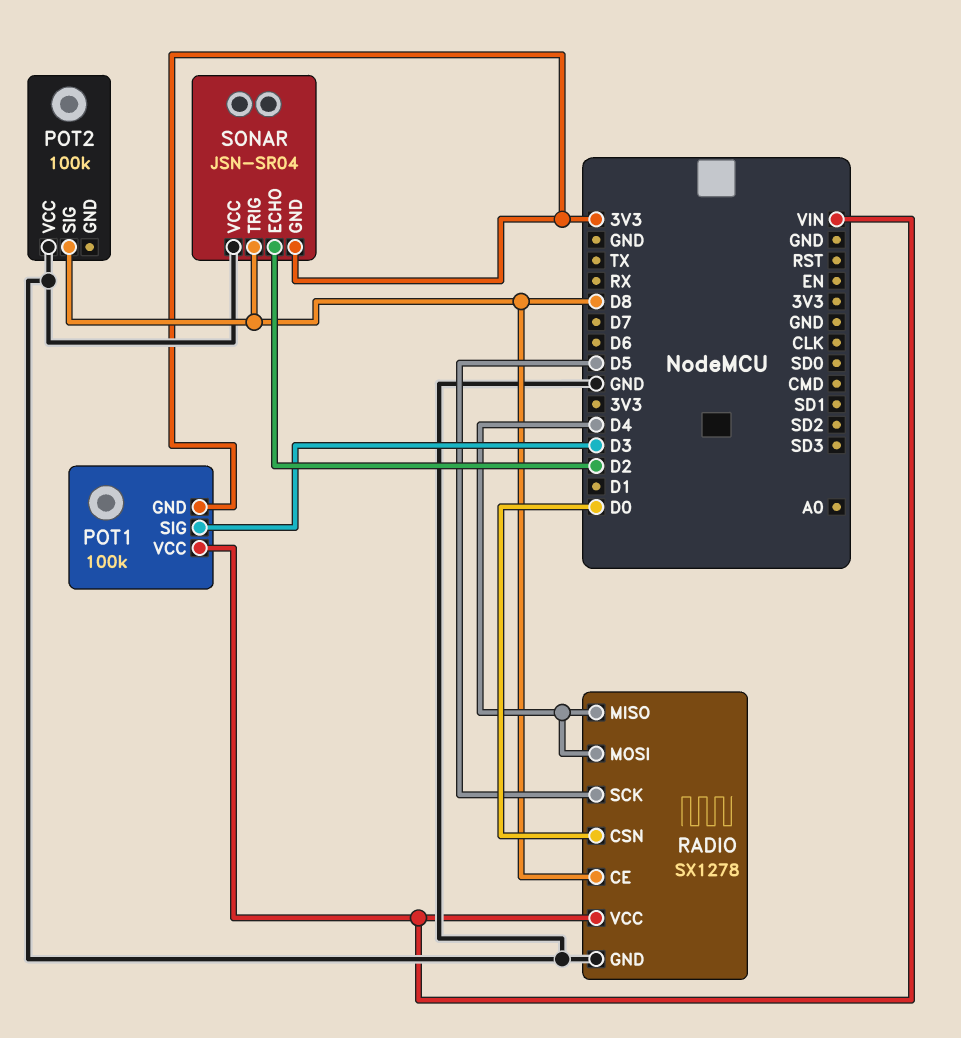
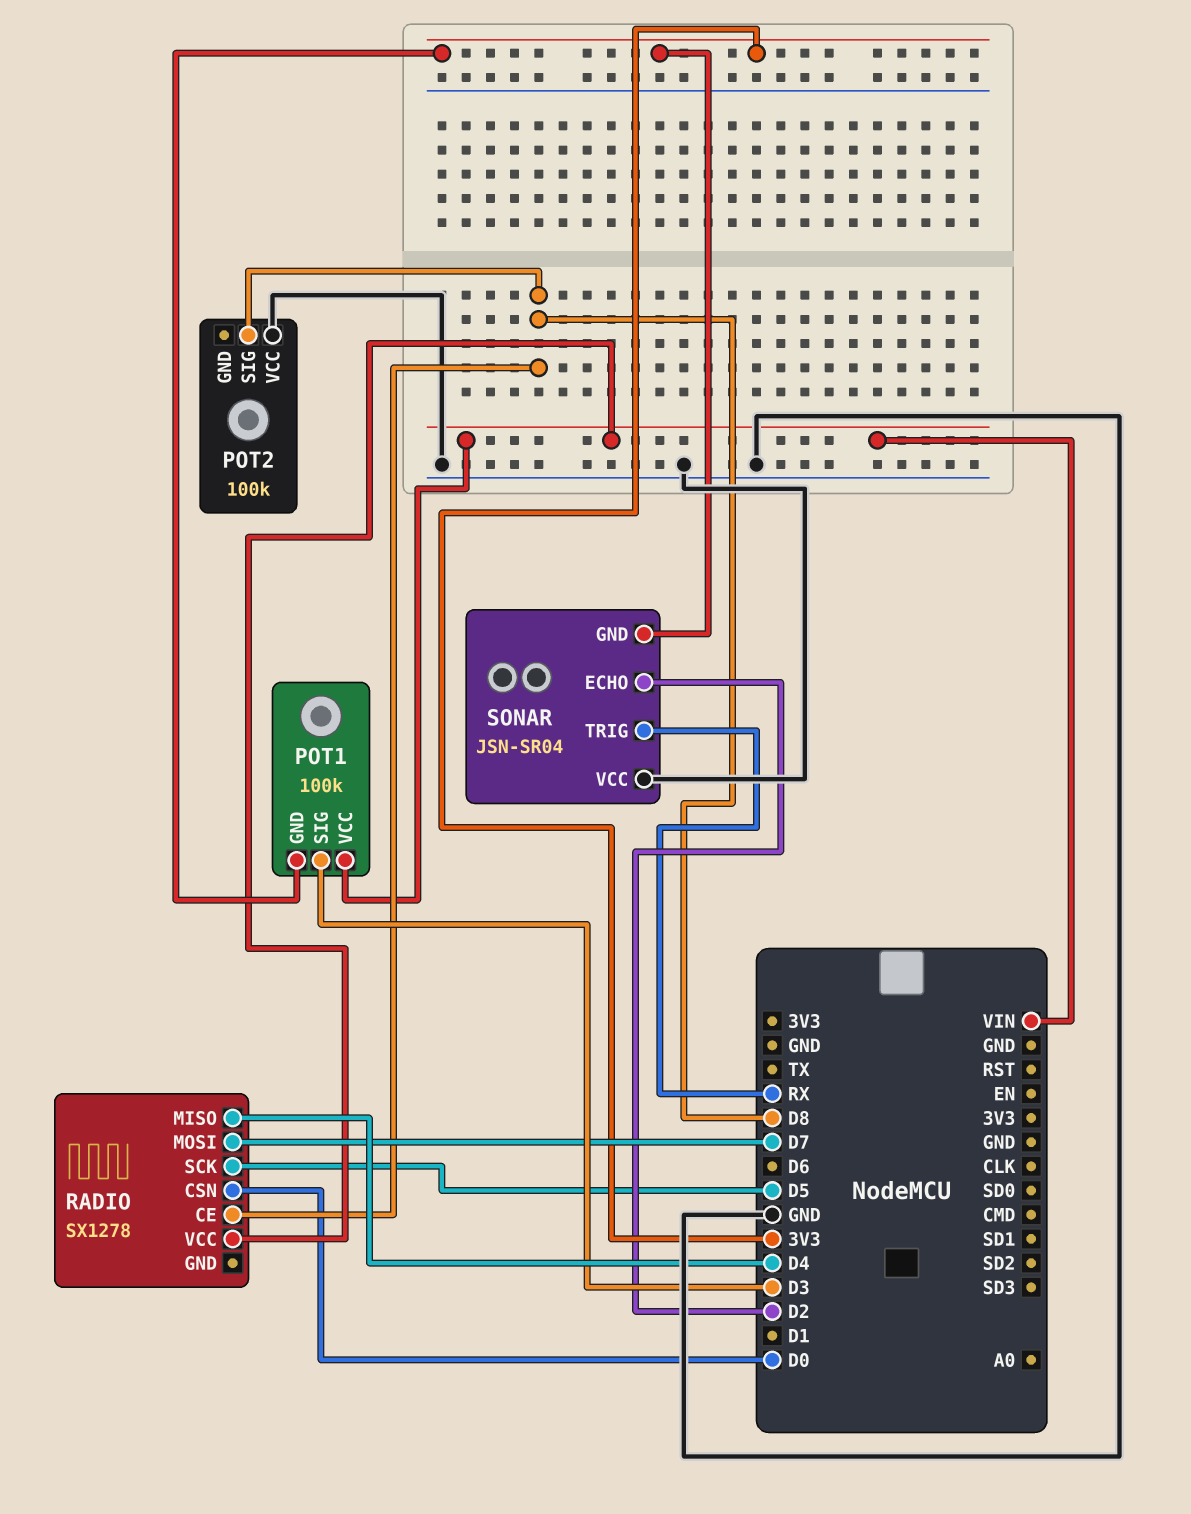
RADIO pin GND: GND -> none
RADIO pin MOSI: D4 -> D7
SONAR pin TRIG: D8 -> RX

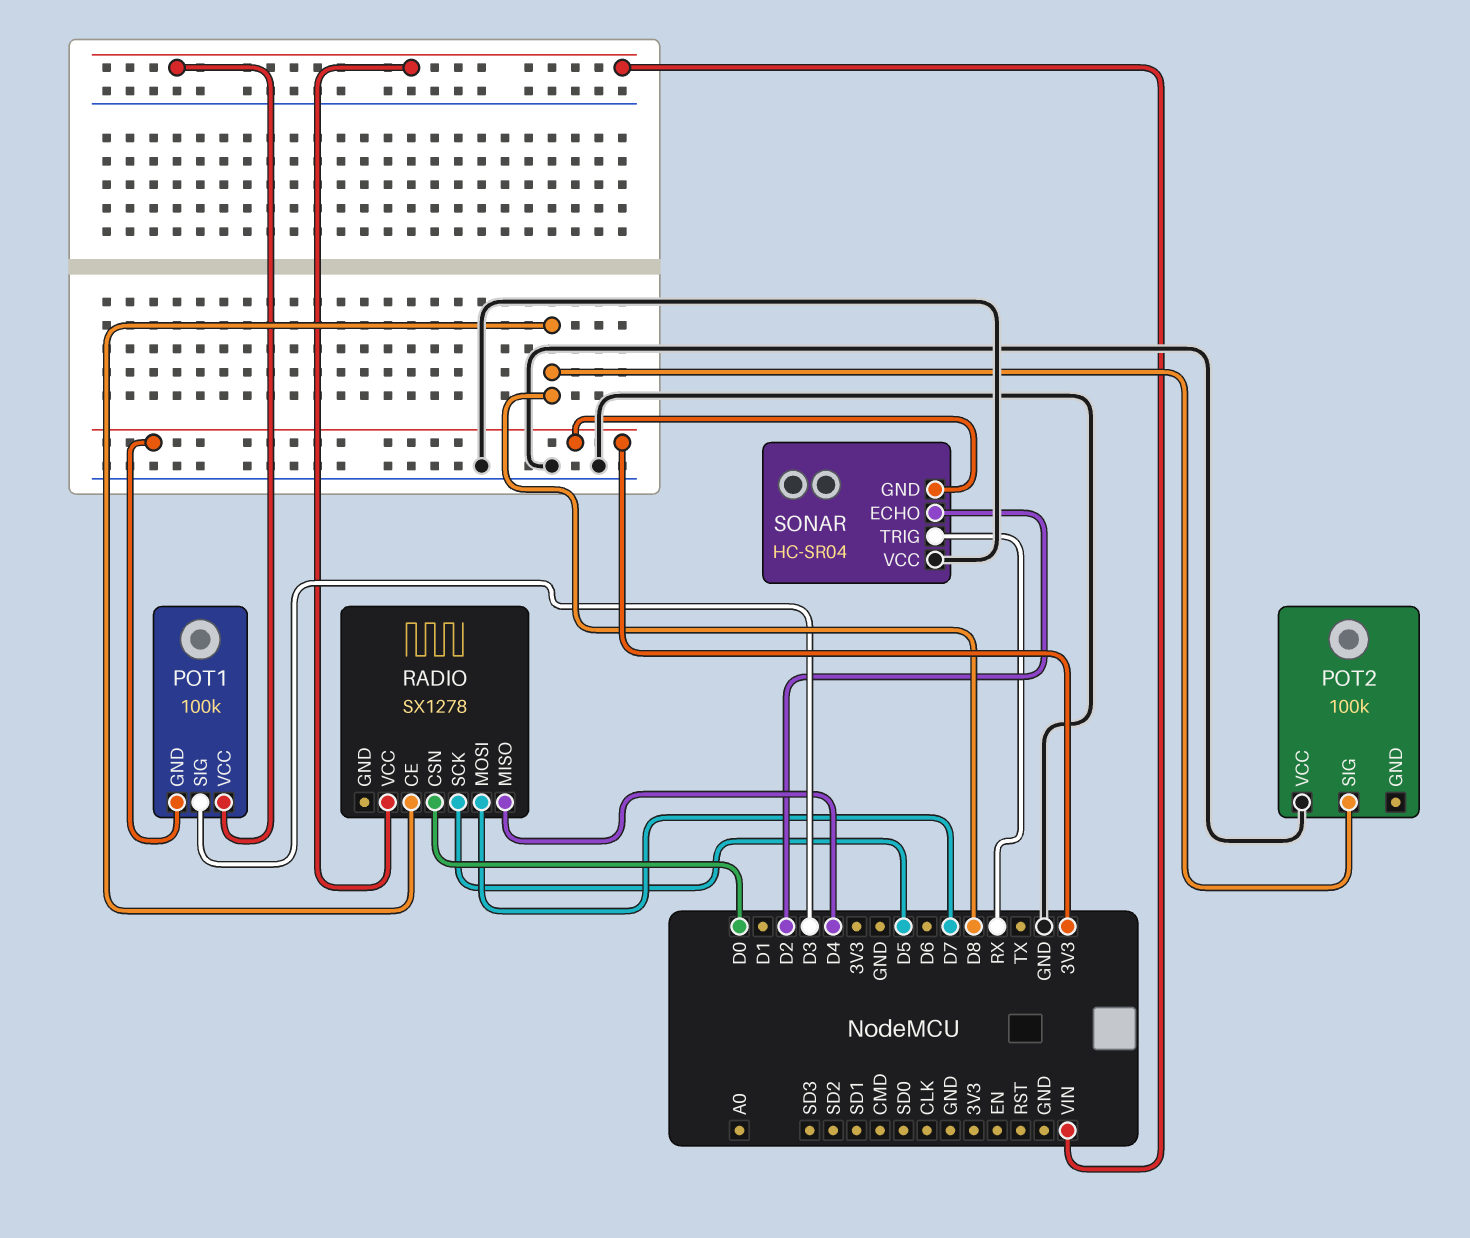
SONAR: JSN-SR04 -> HC-SR04

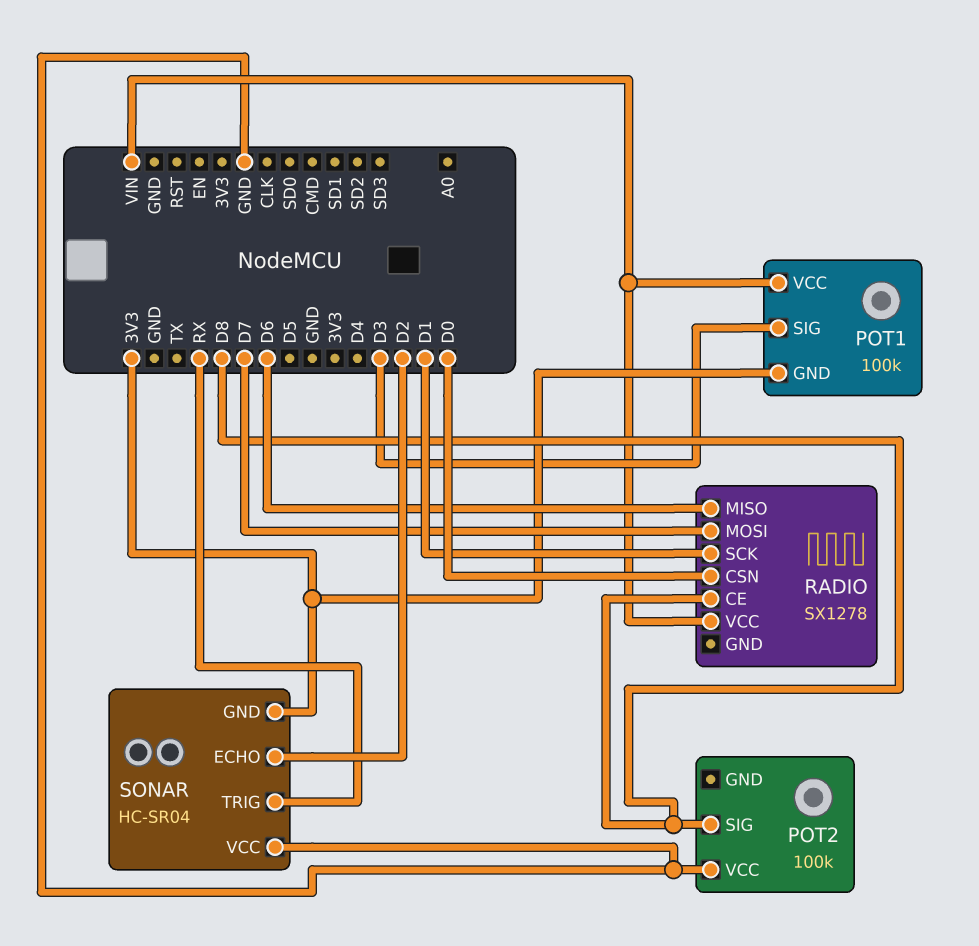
RADIO pin MISO: D4 -> D6
RADIO pin SCK: D5 -> D1

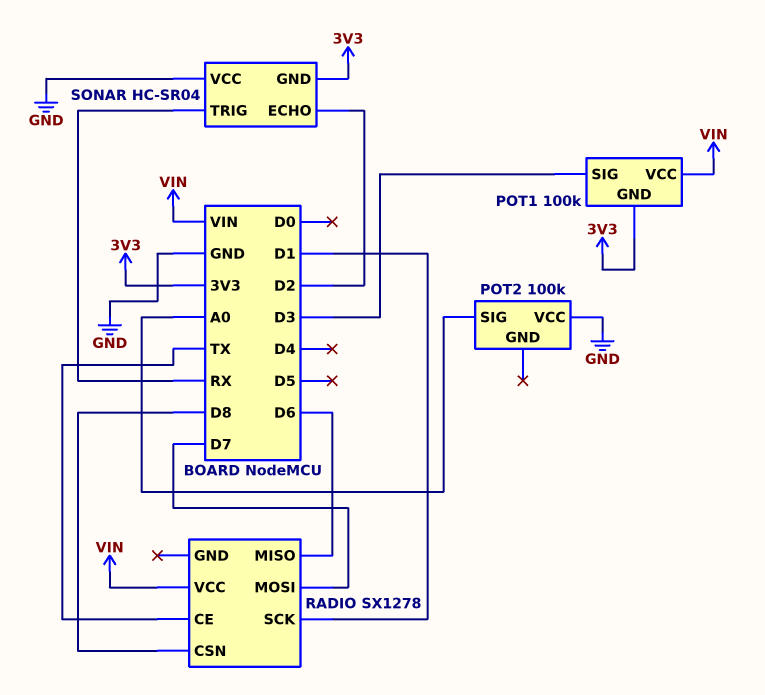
POT2 pin SIG: D8 -> A0
RADIO pin CE: D8 -> TX
RADIO pin CSN: D0 -> D8

